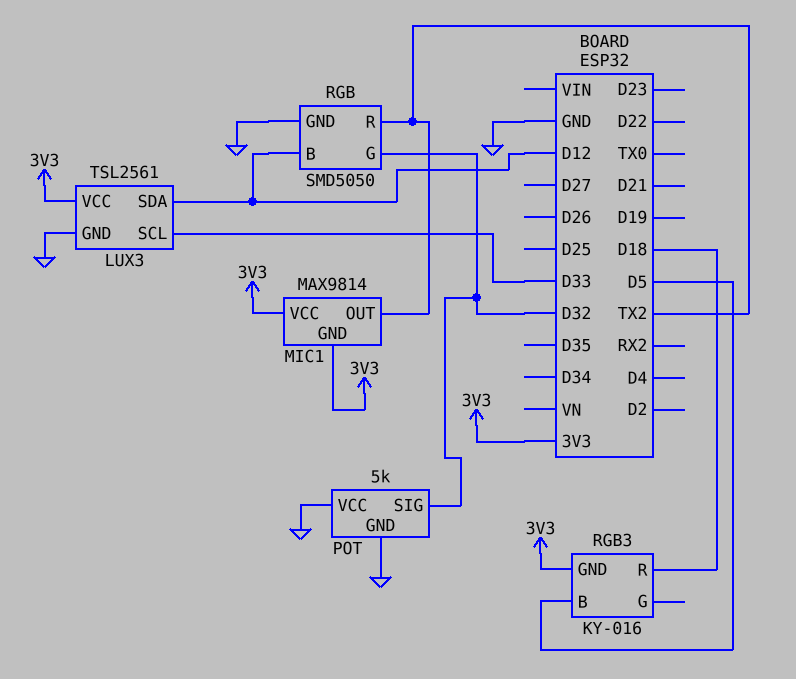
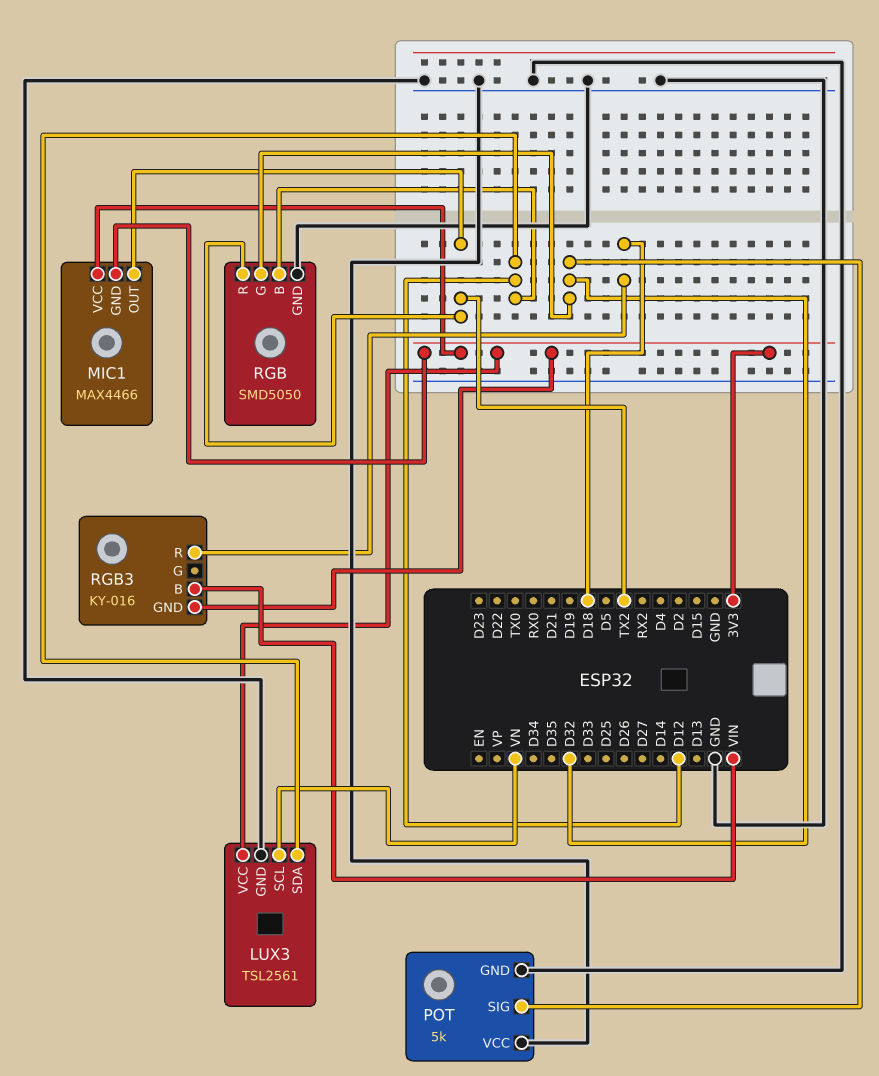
LUX3 pin SCL: D33 -> VN
MIC1: MAX9814 -> MAX4466
RGB3 pin B: D5 -> VIN

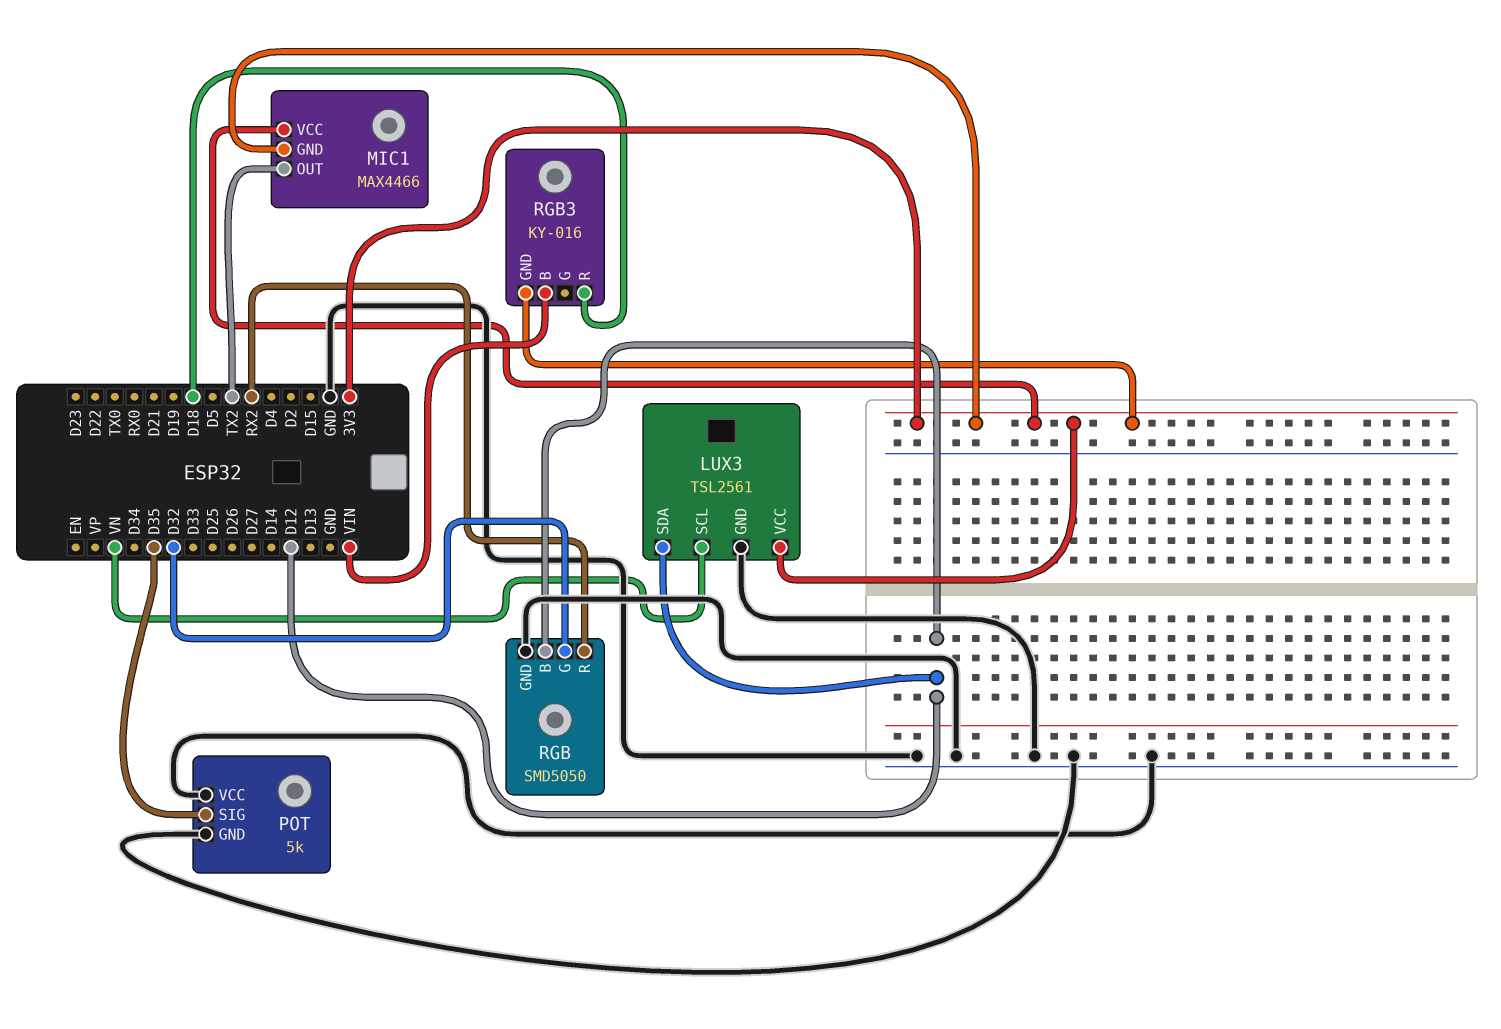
POT pin SIG: D32 -> D35
RGB pin R: TX2 -> RX2

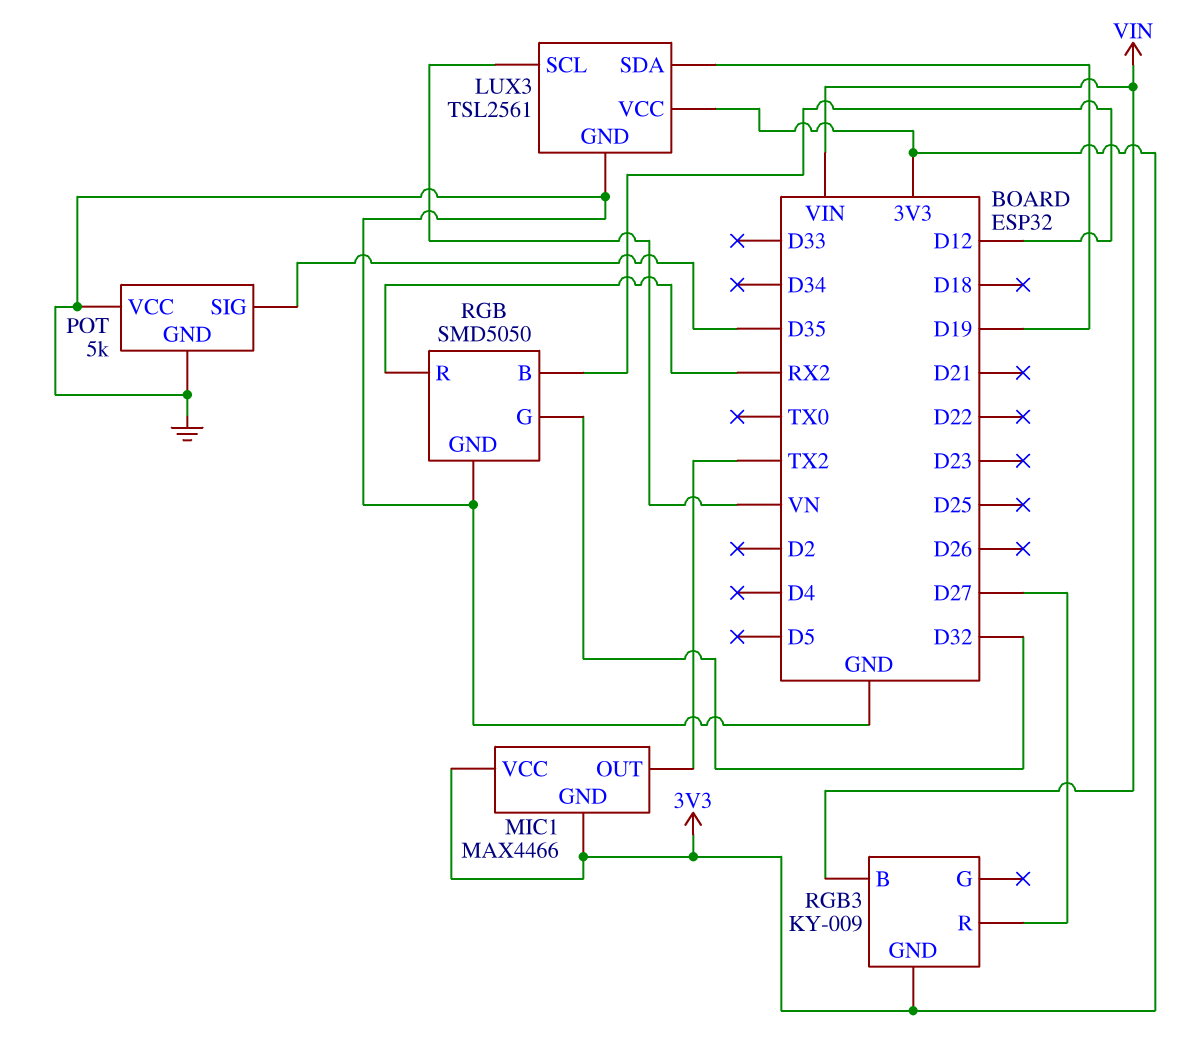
LUX3 pin SDA: D12 -> D19
RGB3: KY-016 -> KY-009
RGB3 pin R: D18 -> D27

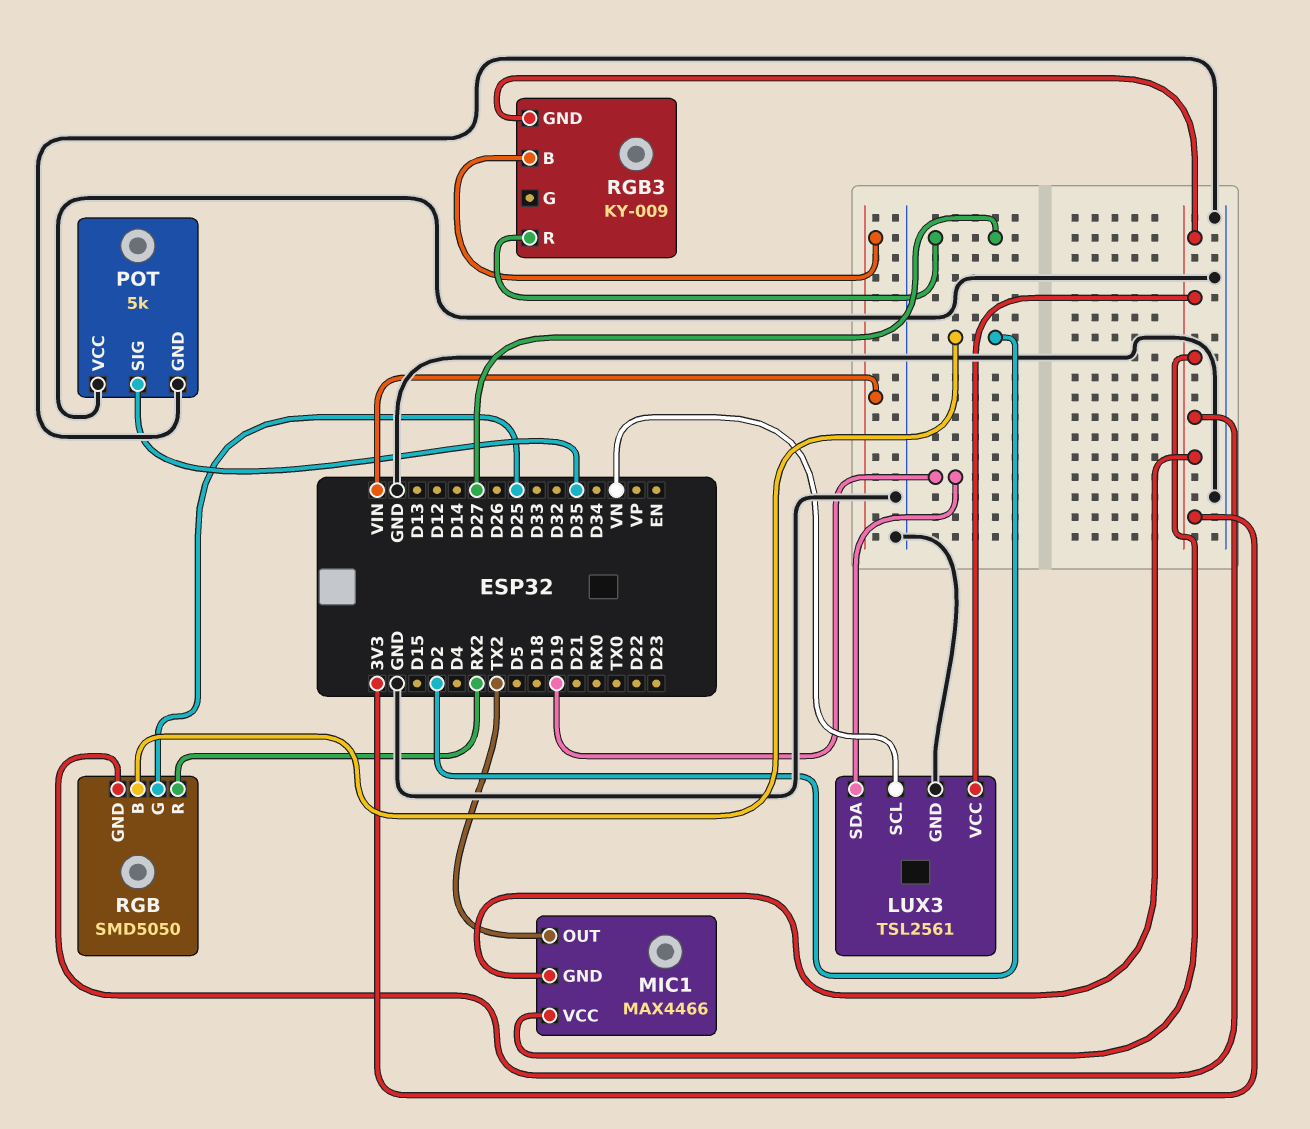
RGB pin B: D12 -> D2
RGB pin G: D32 -> D25
RGB pin GND: GND -> 3V3

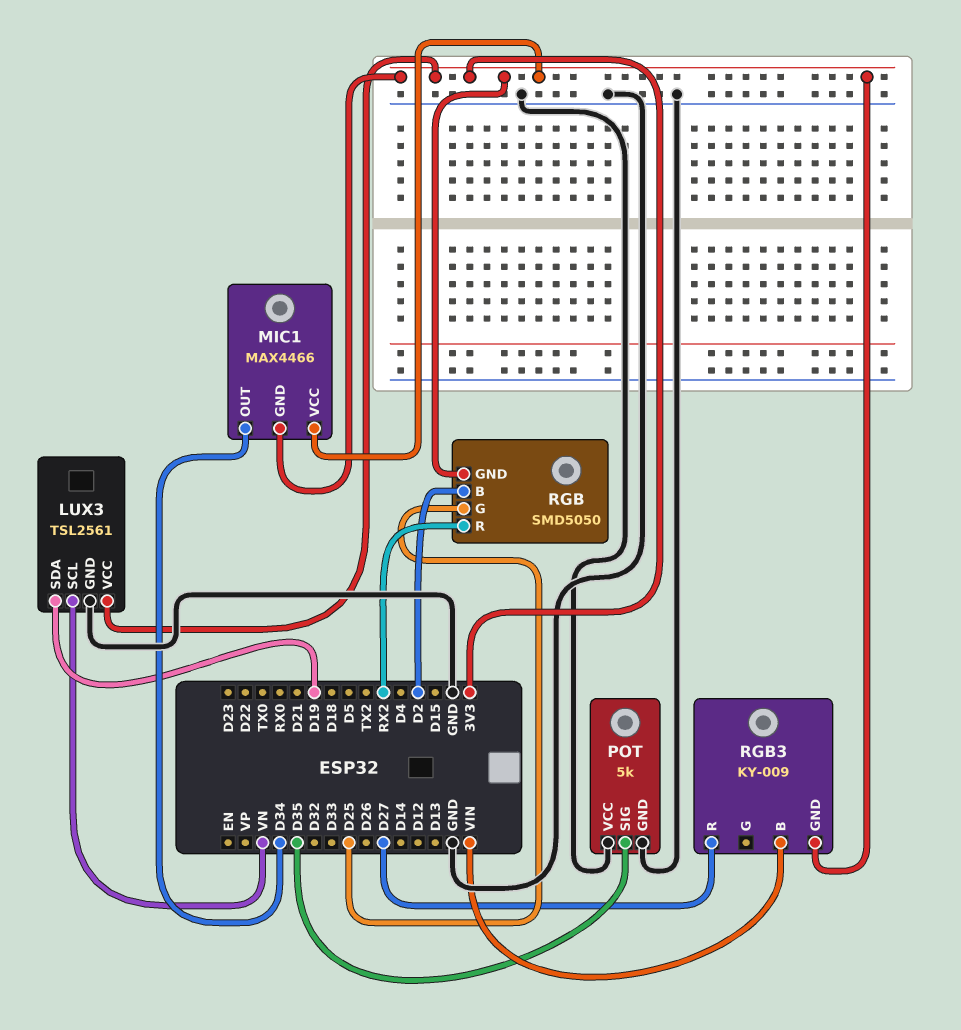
MIC1 pin OUT: TX2 -> D34

